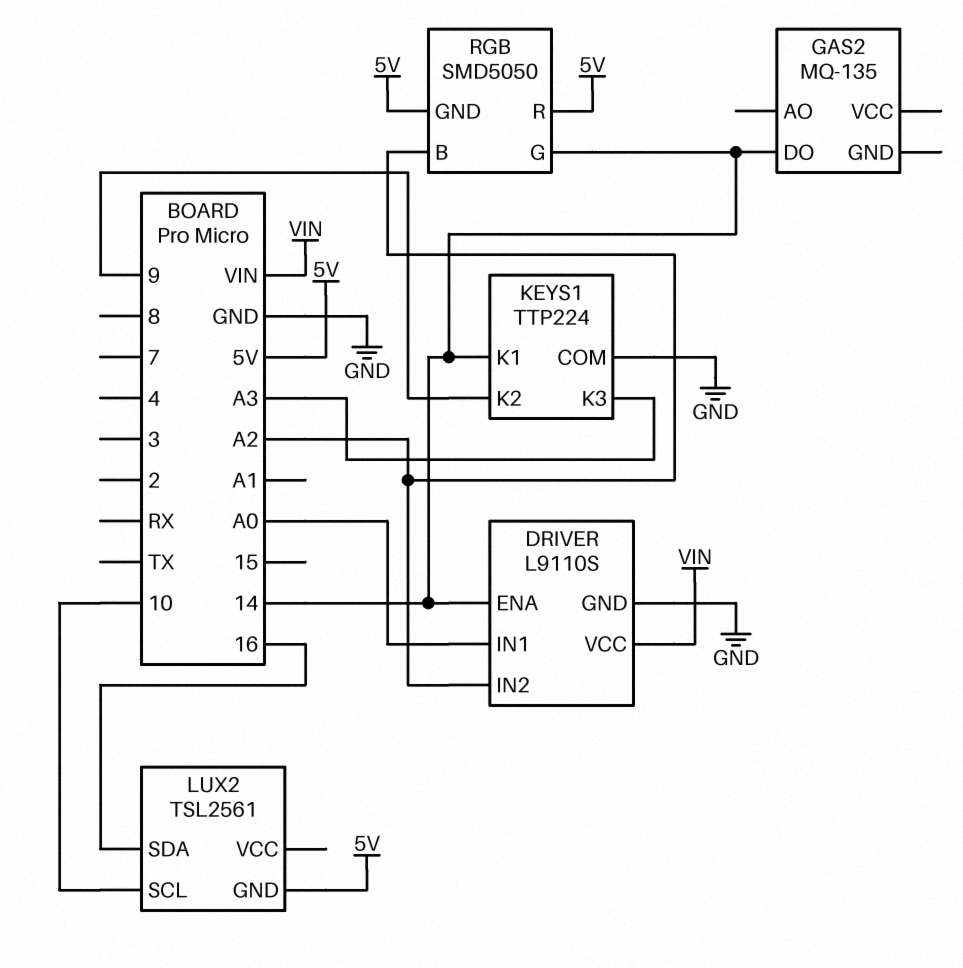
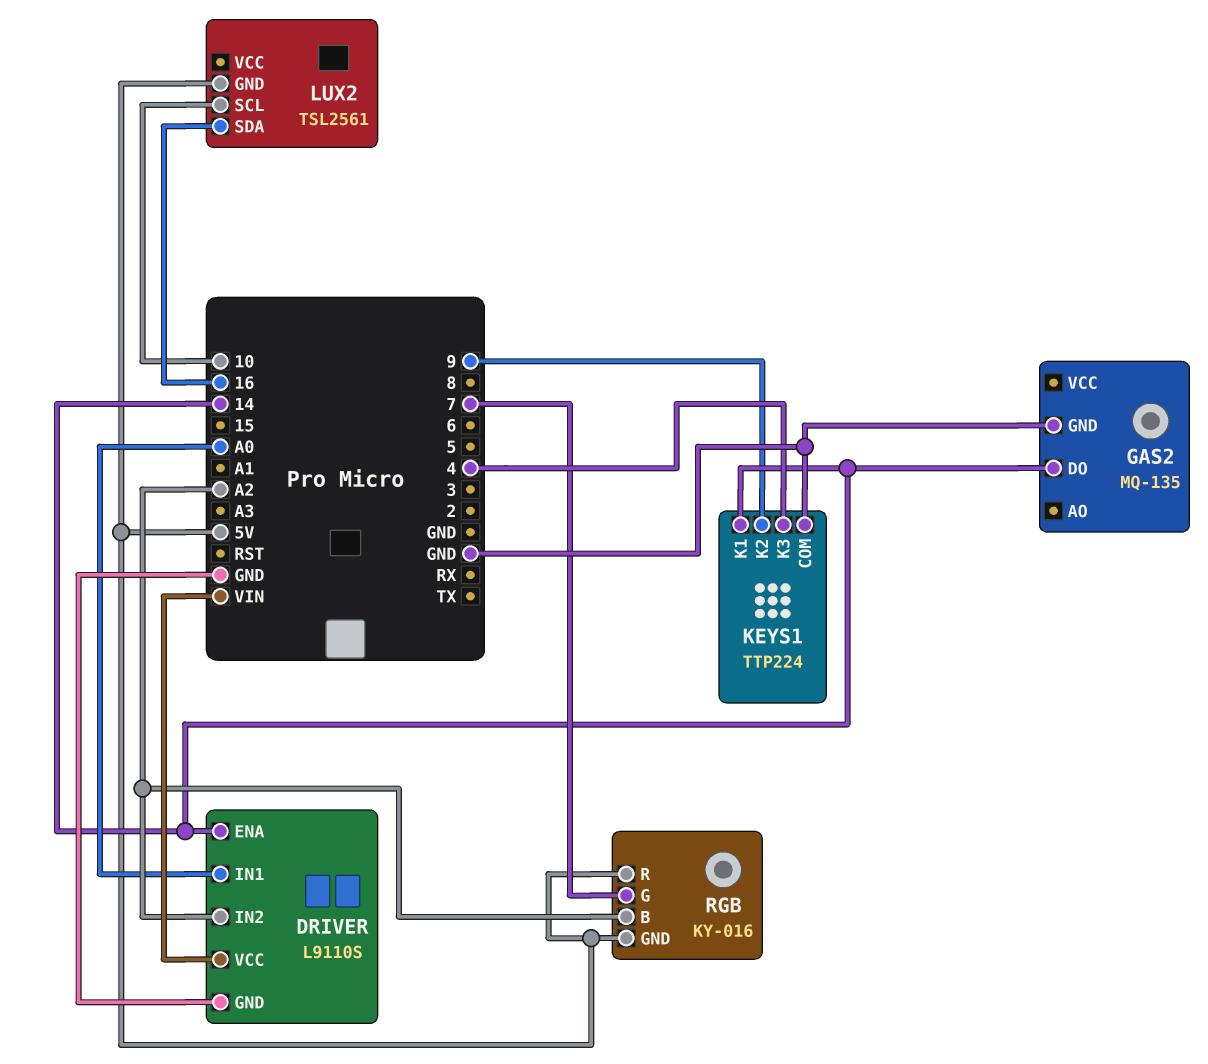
GAS2 pin GND: none -> GND
KEYS1 pin K3: A3 -> 4
RGB: SMD5050 -> KY-016
RGB pin G: 14 -> 7

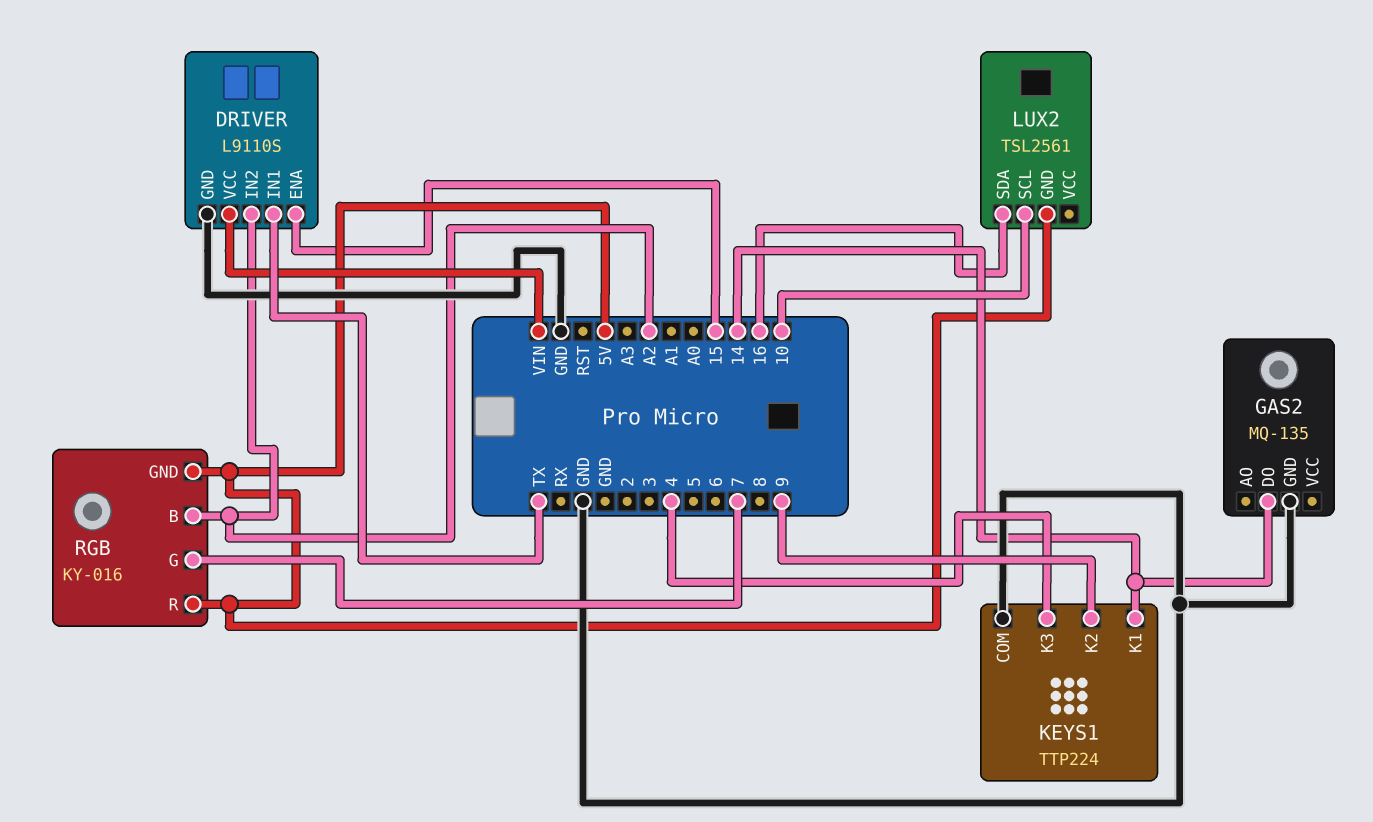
DRIVER pin ENA: 14 -> 15
DRIVER pin IN1: A0 -> TX

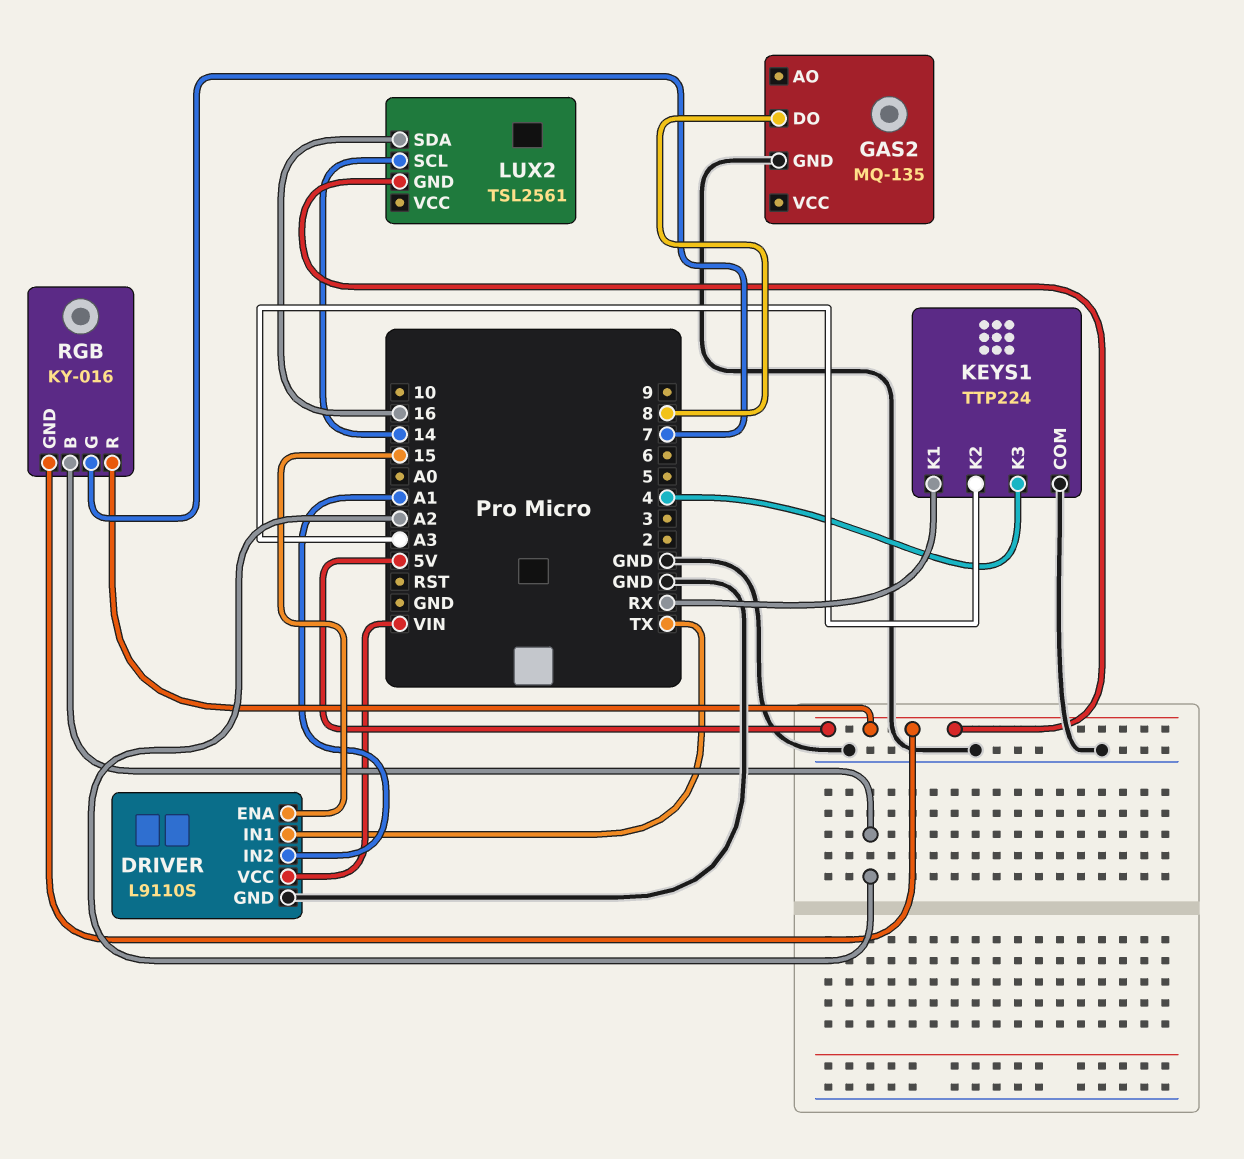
DRIVER pin IN2: A2 -> A1
GAS2 pin DO: 14 -> 8
KEYS1 pin K1: 14 -> RX
KEYS1 pin K2: 9 -> A3
LUX2 pin SCL: 10 -> 14

